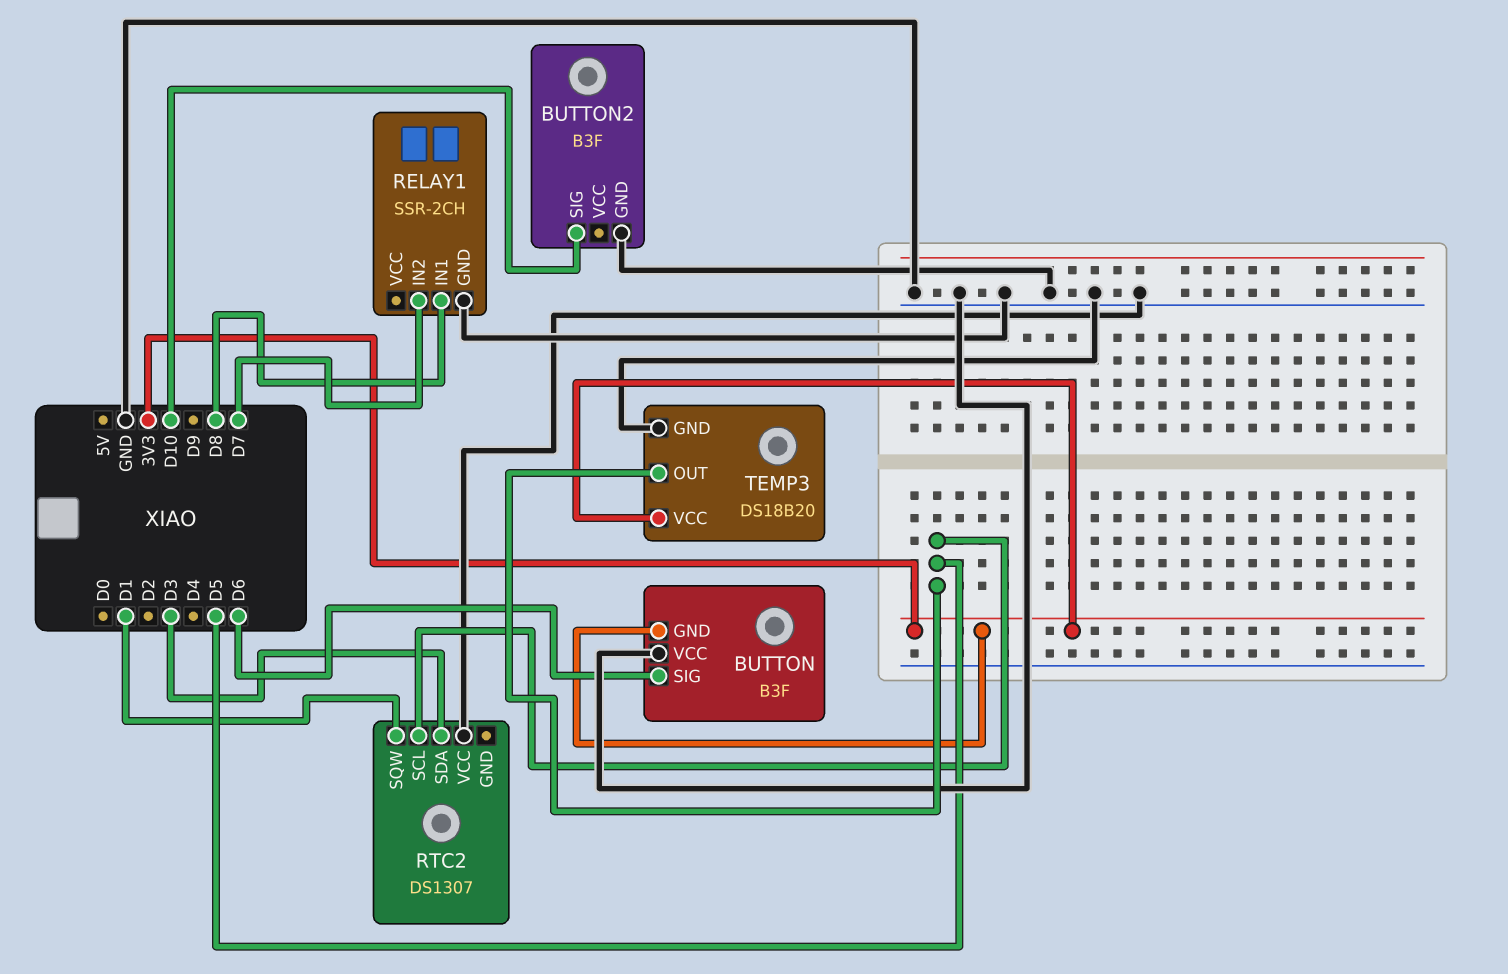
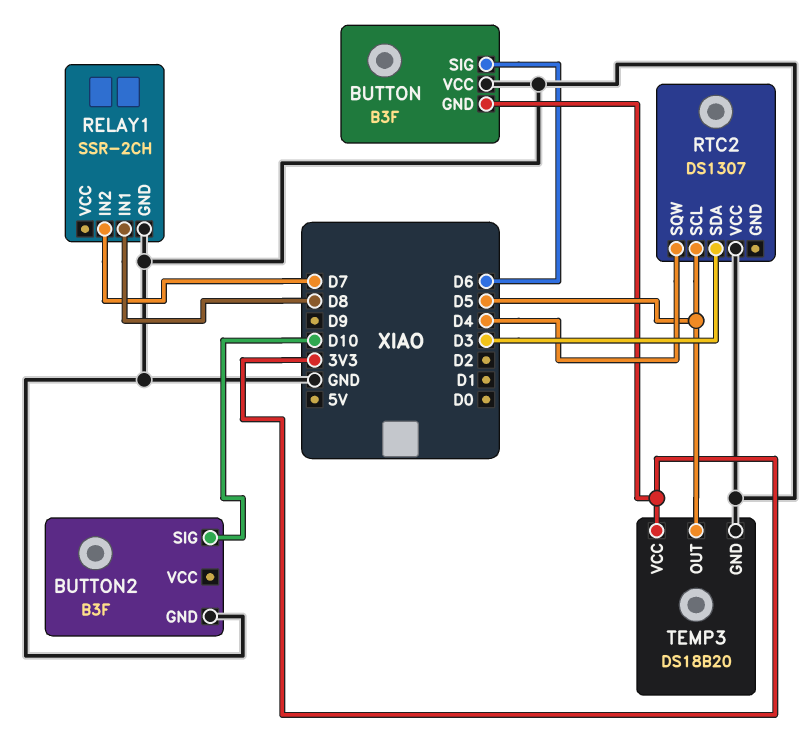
RTC2 pin SQW: D1 -> D4

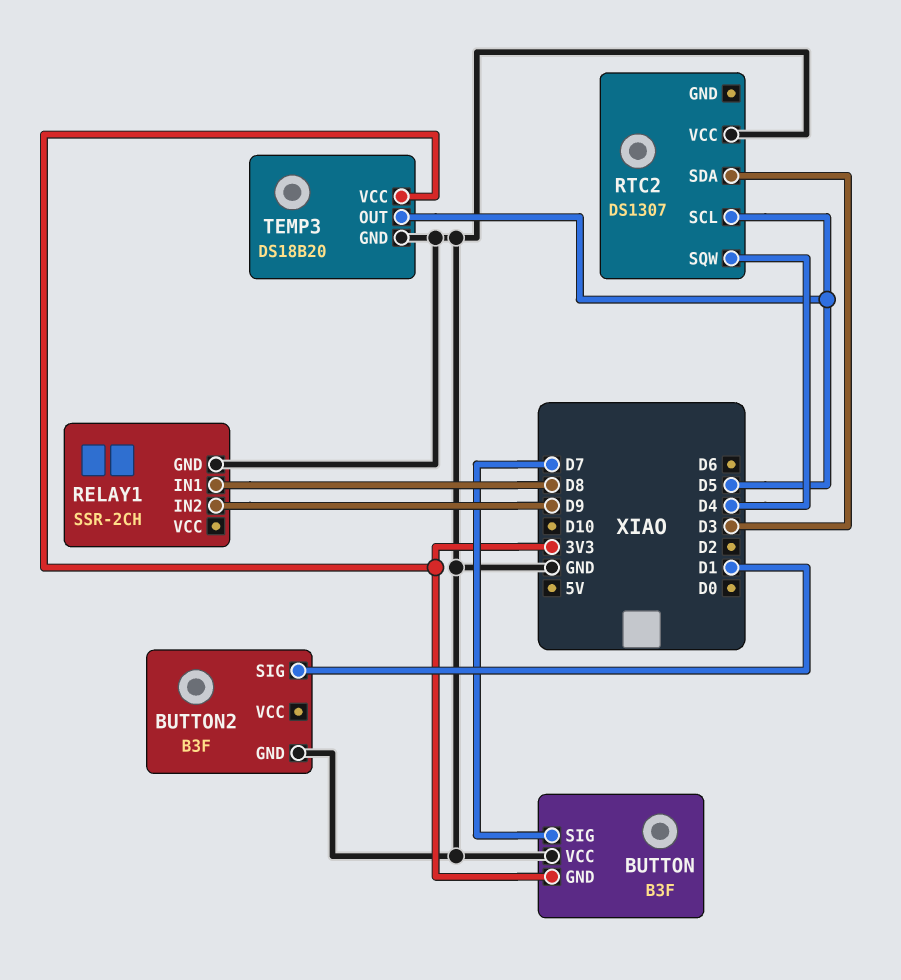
BUTTON pin SIG: D6 -> D7
BUTTON2 pin SIG: D10 -> D1
RELAY1 pin IN2: D7 -> D9

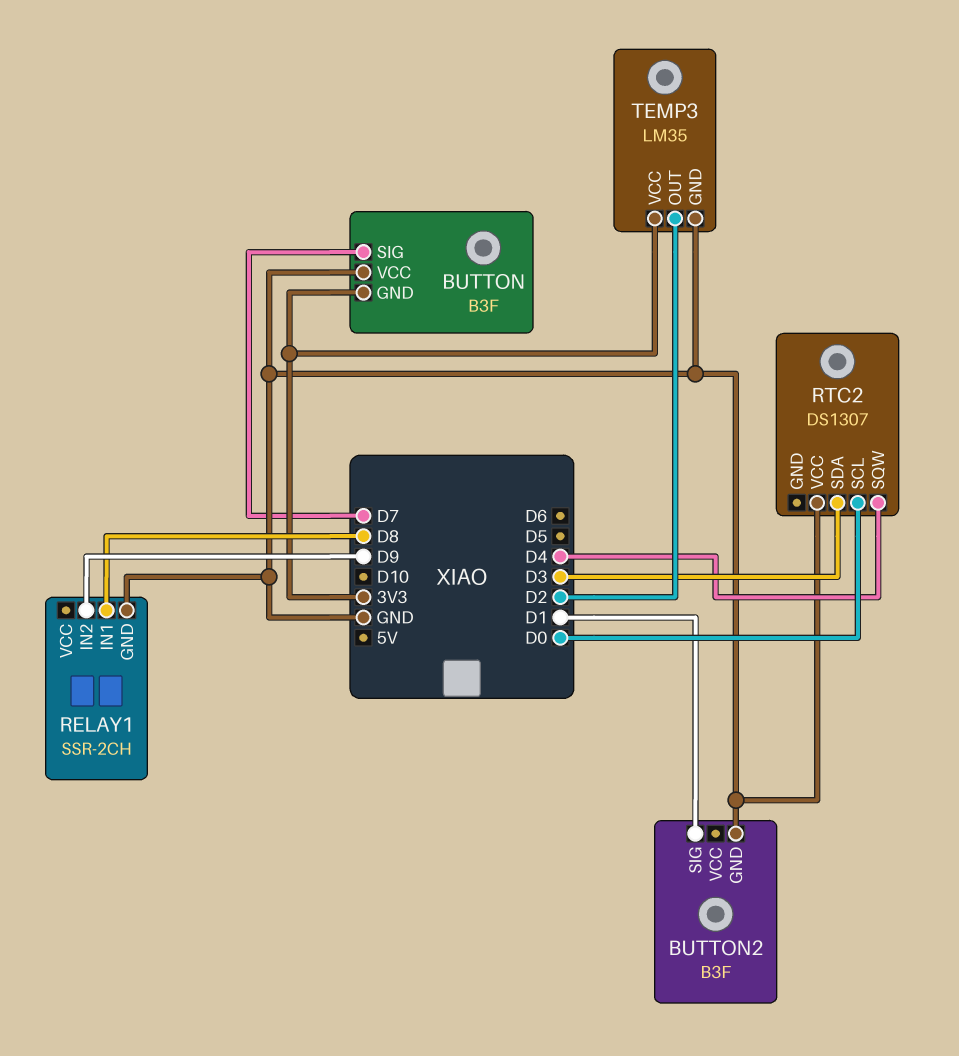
RTC2 pin SCL: D5 -> D0
TEMP3: DS18B20 -> LM35
TEMP3 pin OUT: D5 -> D2

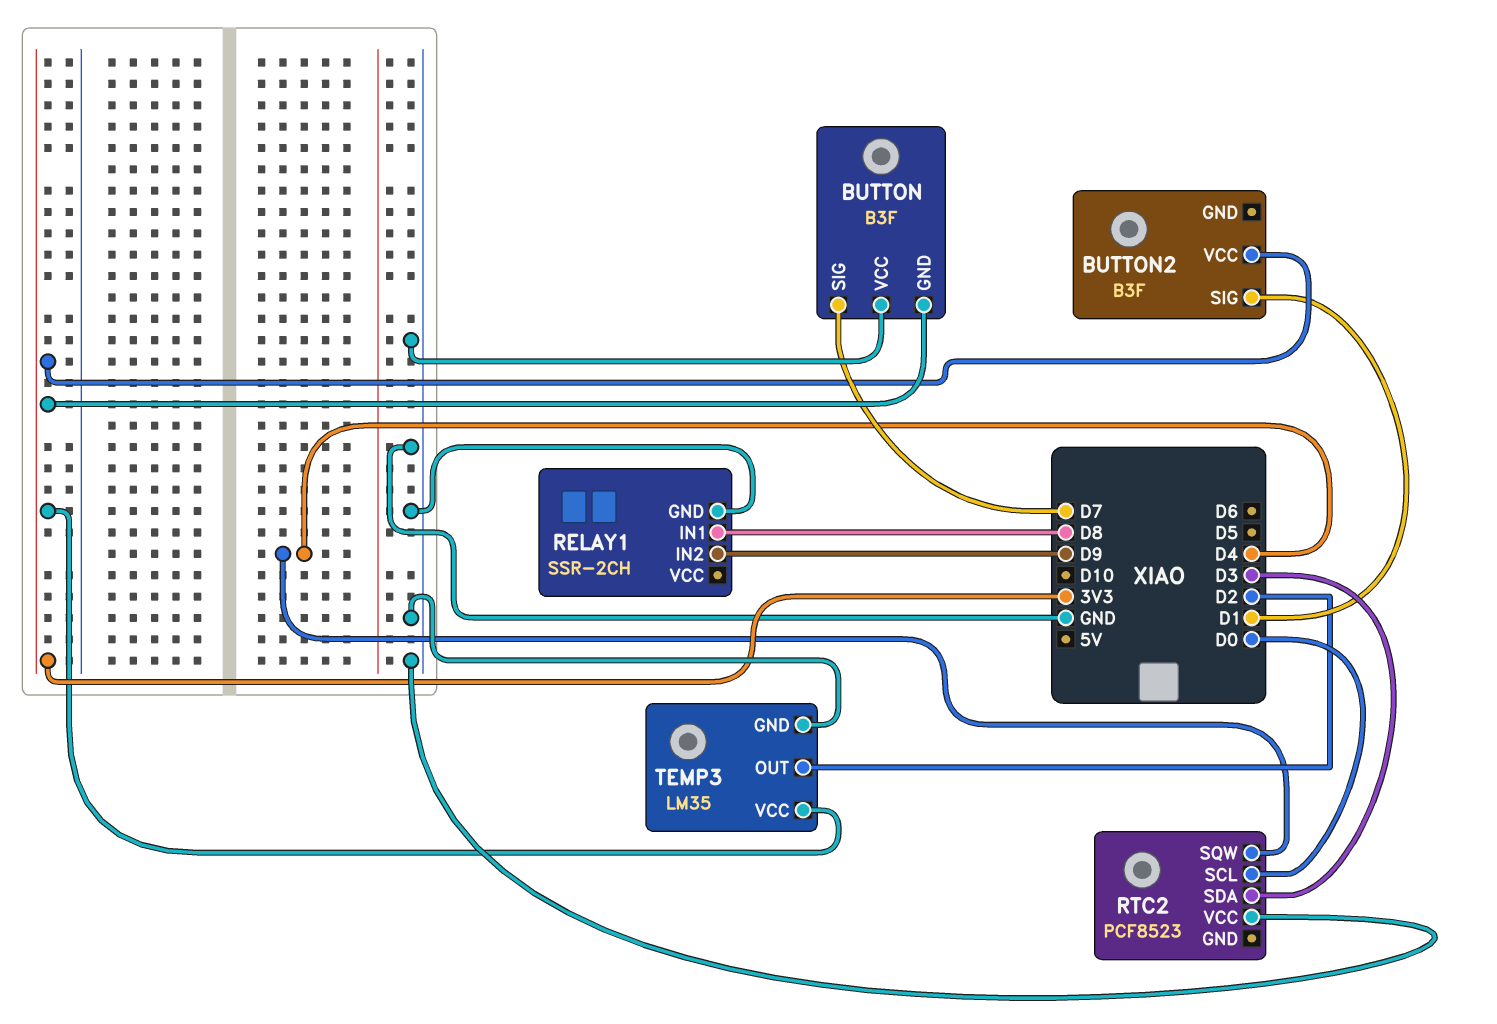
BUTTON2 pin GND: GND -> none
BUTTON2 pin VCC: none -> 3V3
RTC2: DS1307 -> PCF8523

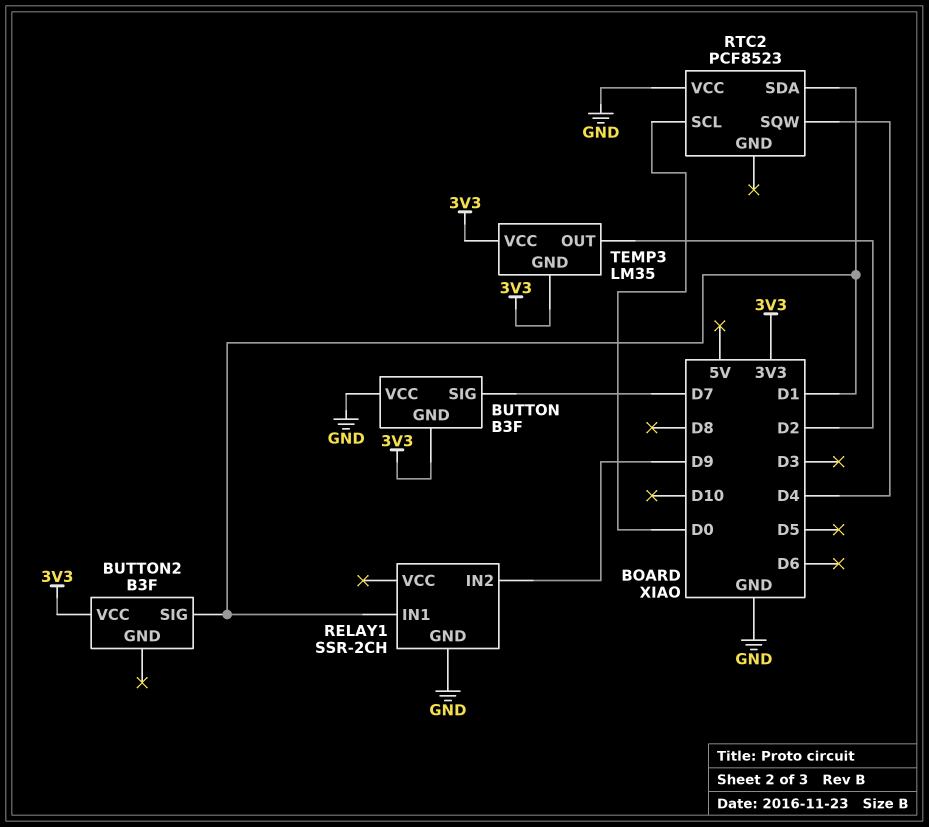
RELAY1 pin IN1: D8 -> D1
RTC2 pin SDA: D3 -> D1
TEMP3 pin GND: GND -> 3V3

